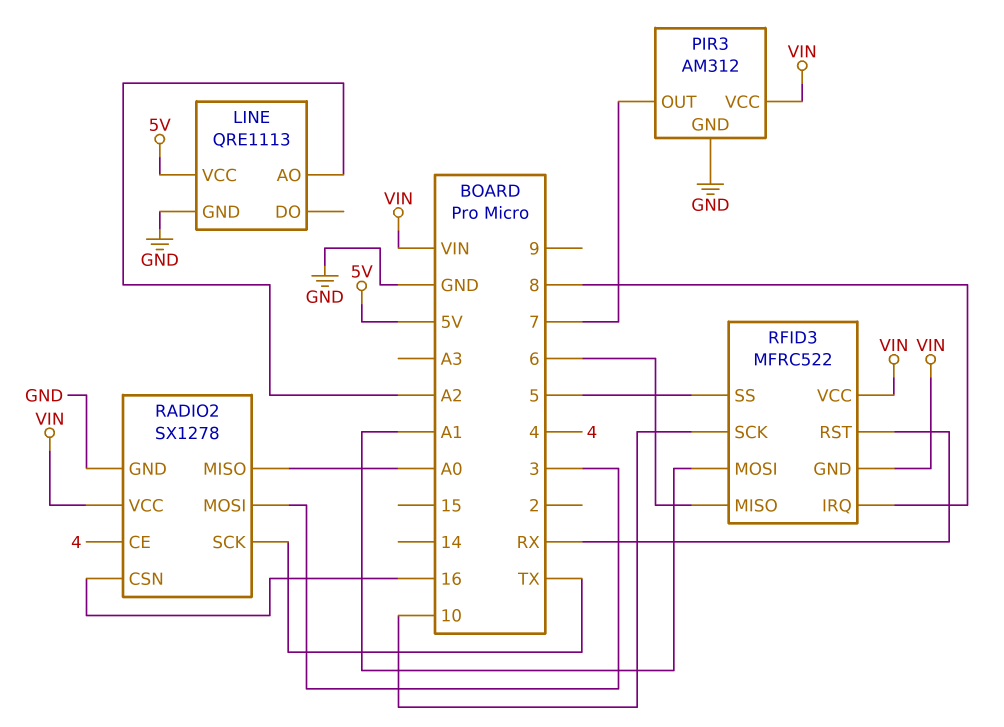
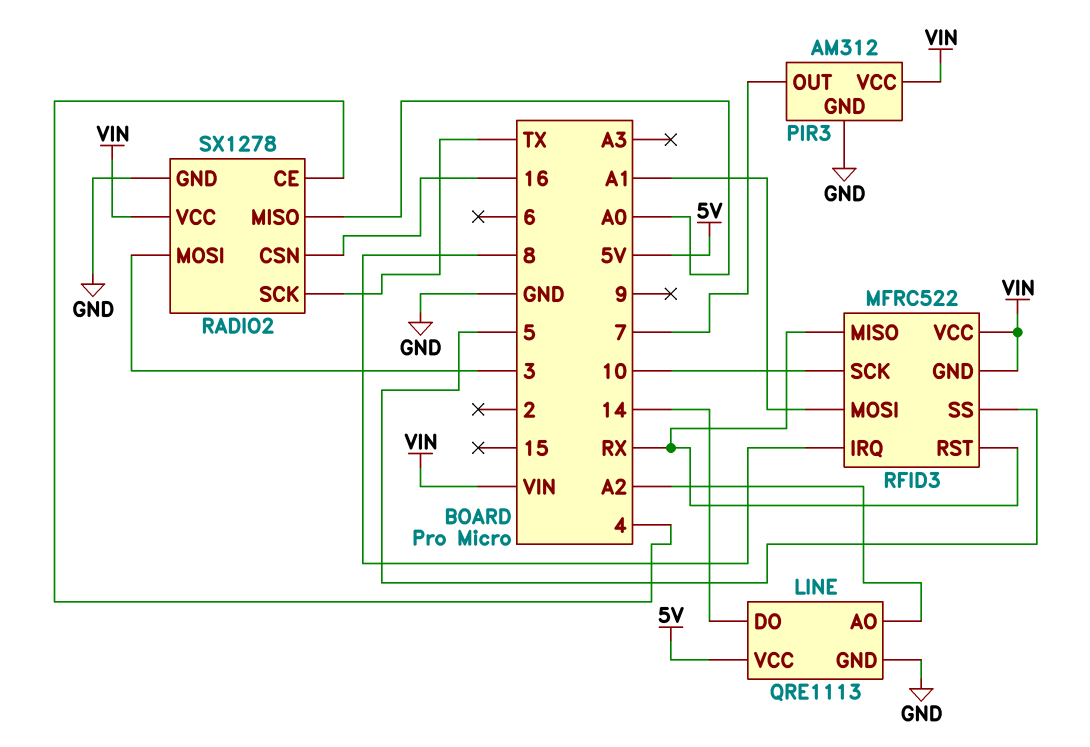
LINE pin DO: none -> 14
RFID3 pin MISO: 6 -> RX

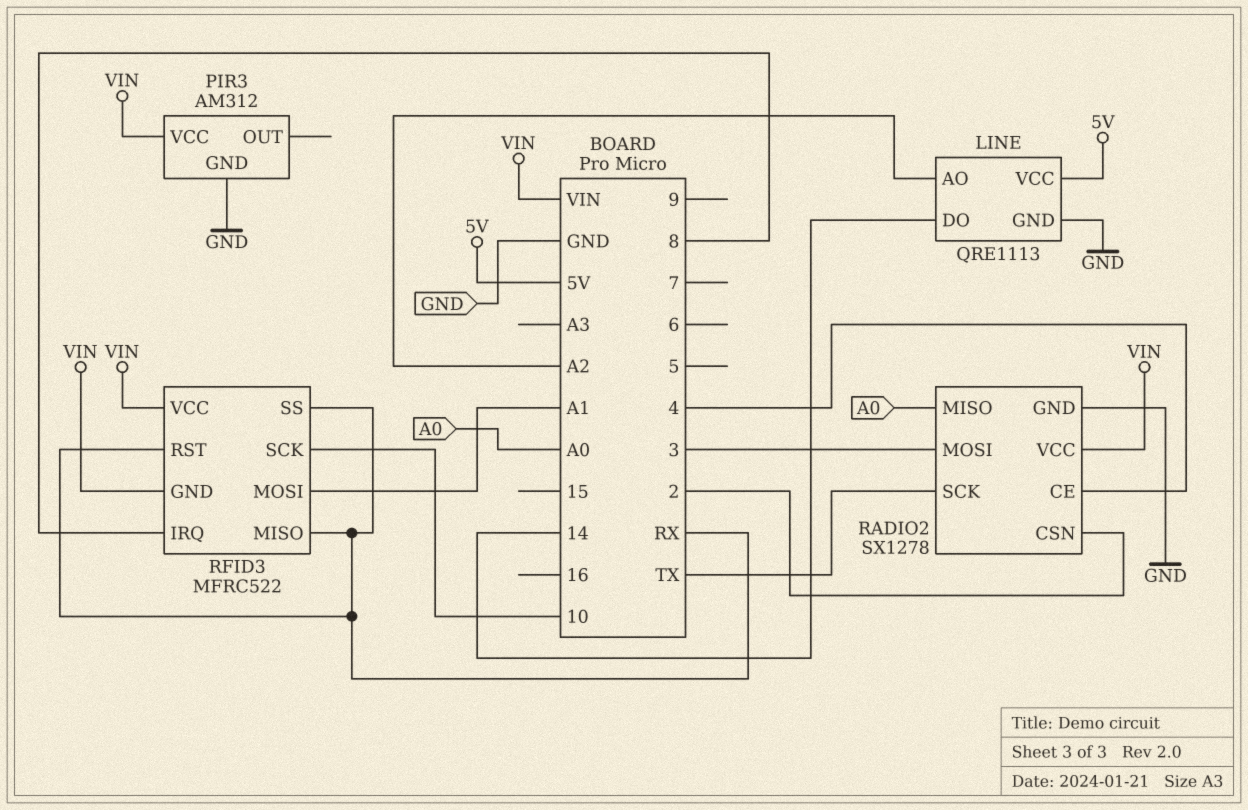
PIR3 pin OUT: 7 -> none
RADIO2 pin CSN: 16 -> 2
RFID3 pin SS: 5 -> RX

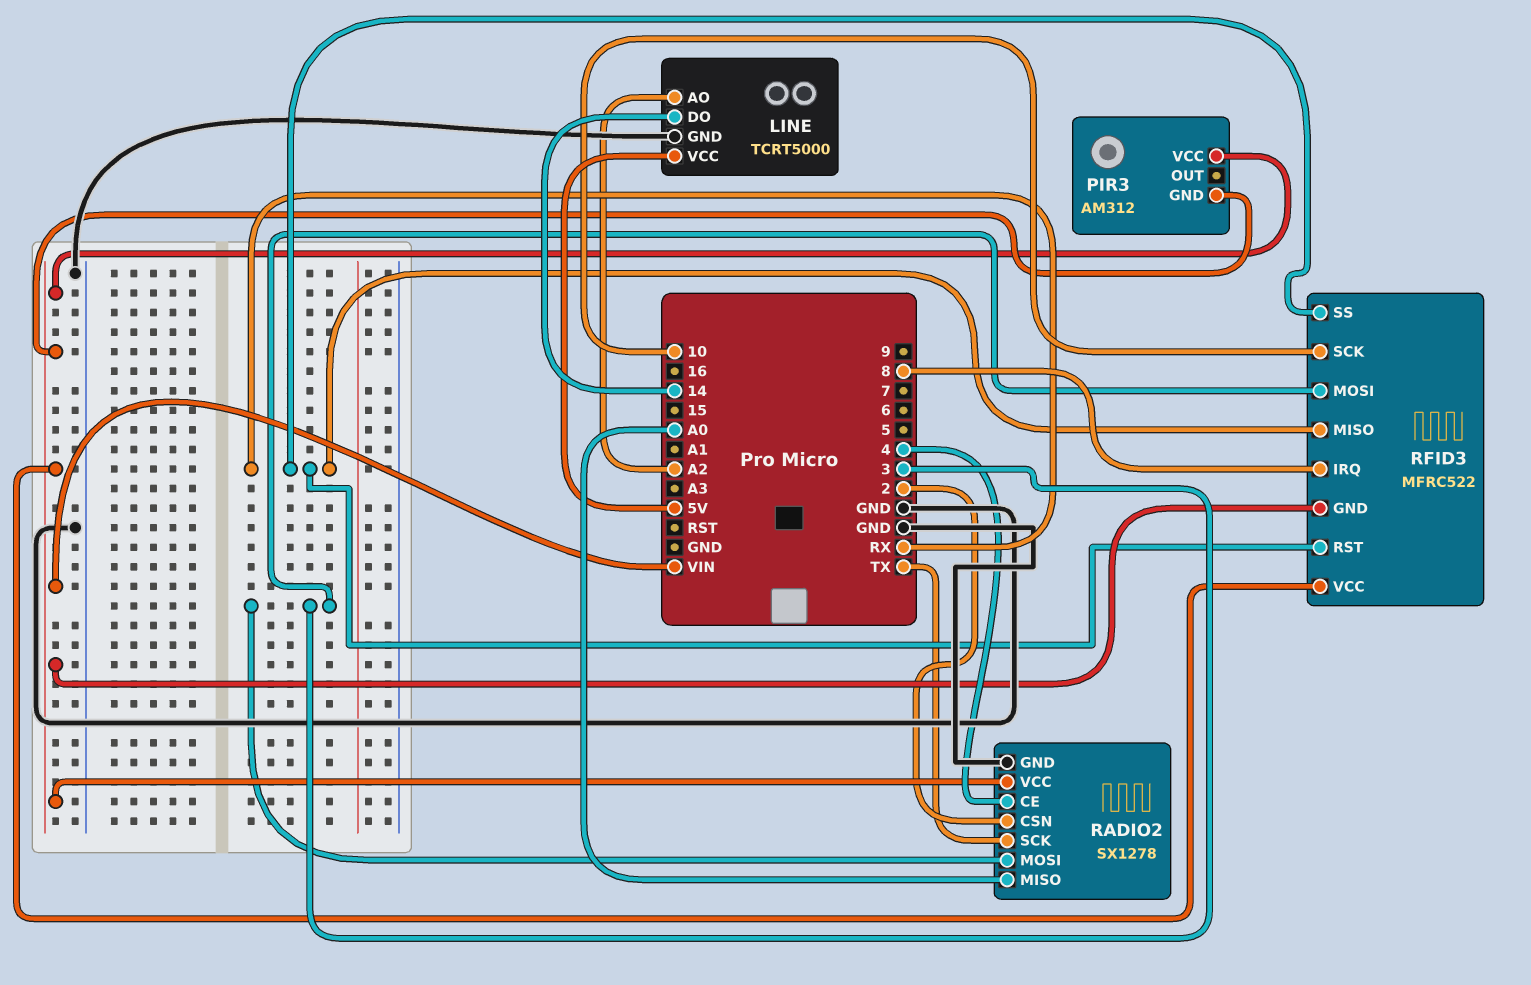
LINE: QRE1113 -> TCRT5000
PIR3 pin GND: GND -> VIN
RFID3 pin MOSI: A1 -> 3

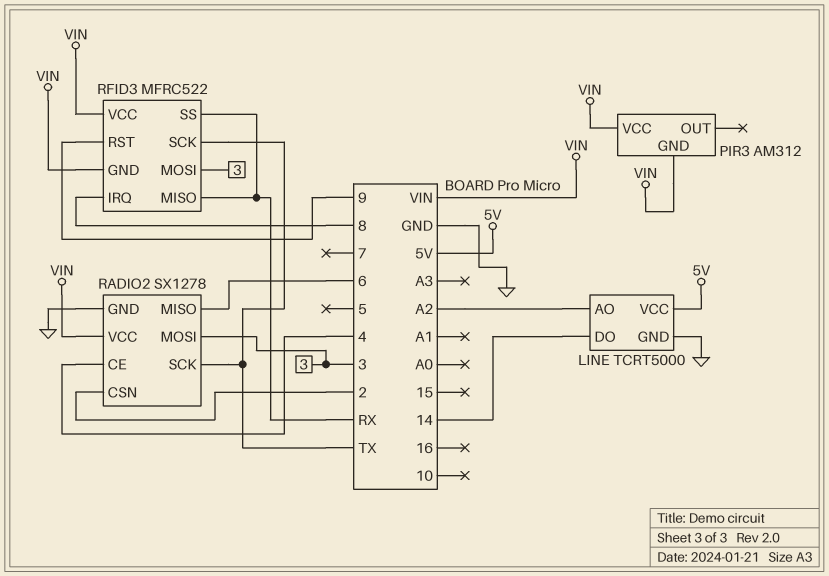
RADIO2 pin MISO: A0 -> 6
RFID3 pin RST: RX -> 9
RFID3 pin SCK: 10 -> TX

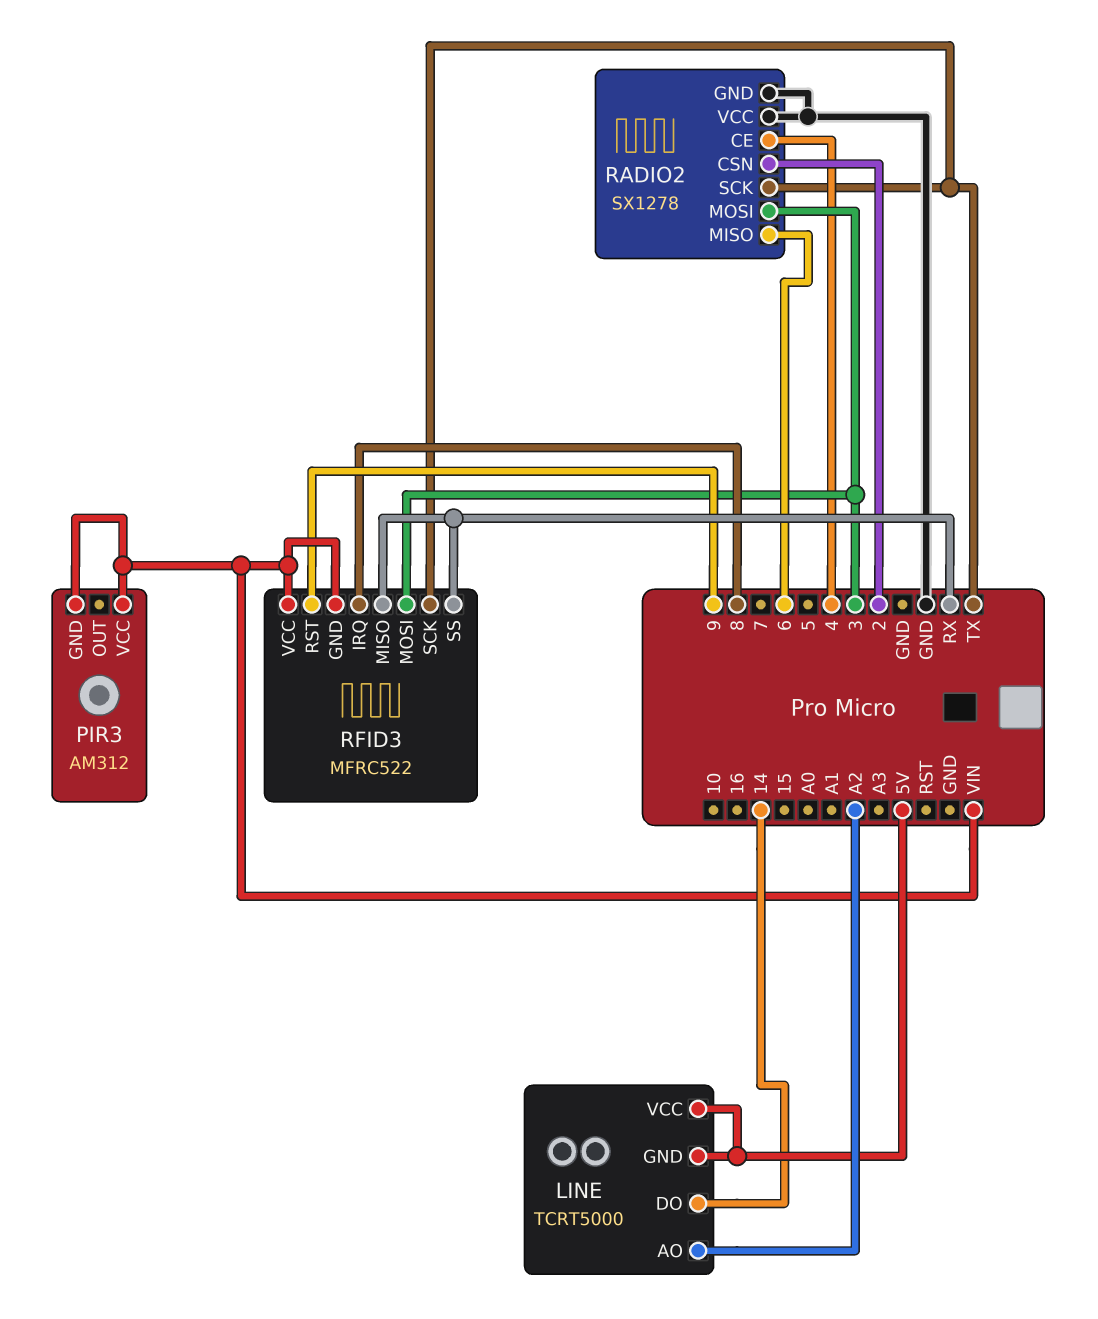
LINE pin GND: GND -> 5V
RADIO2 pin VCC: VIN -> GND

